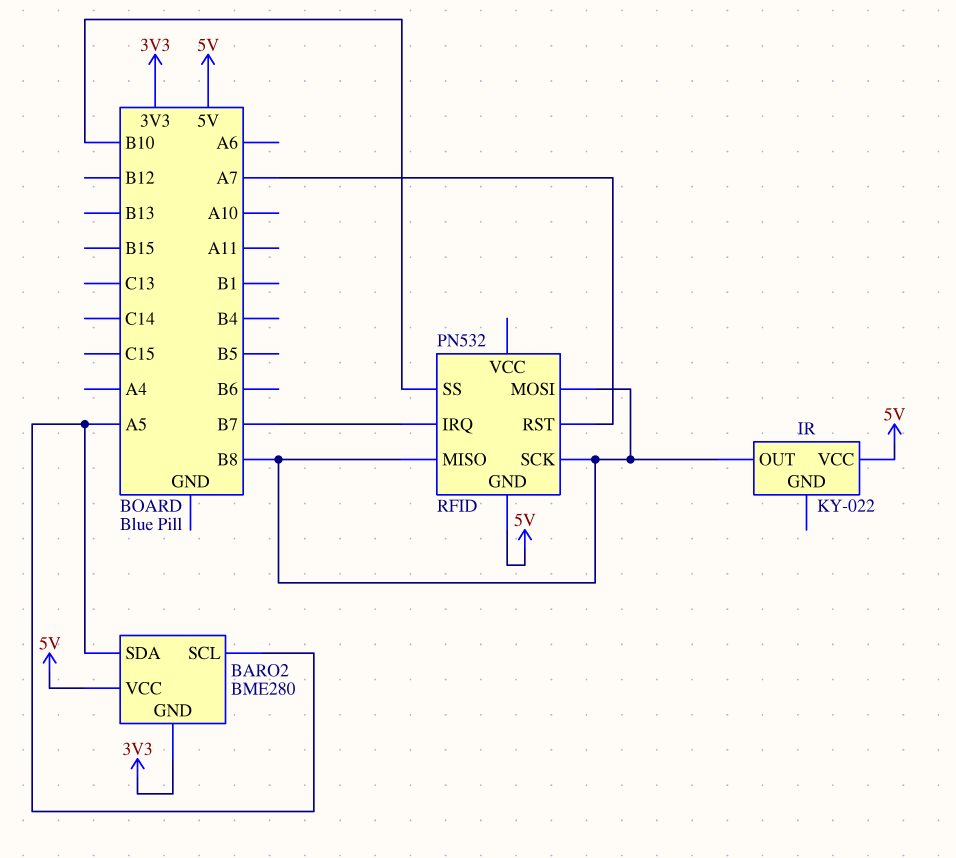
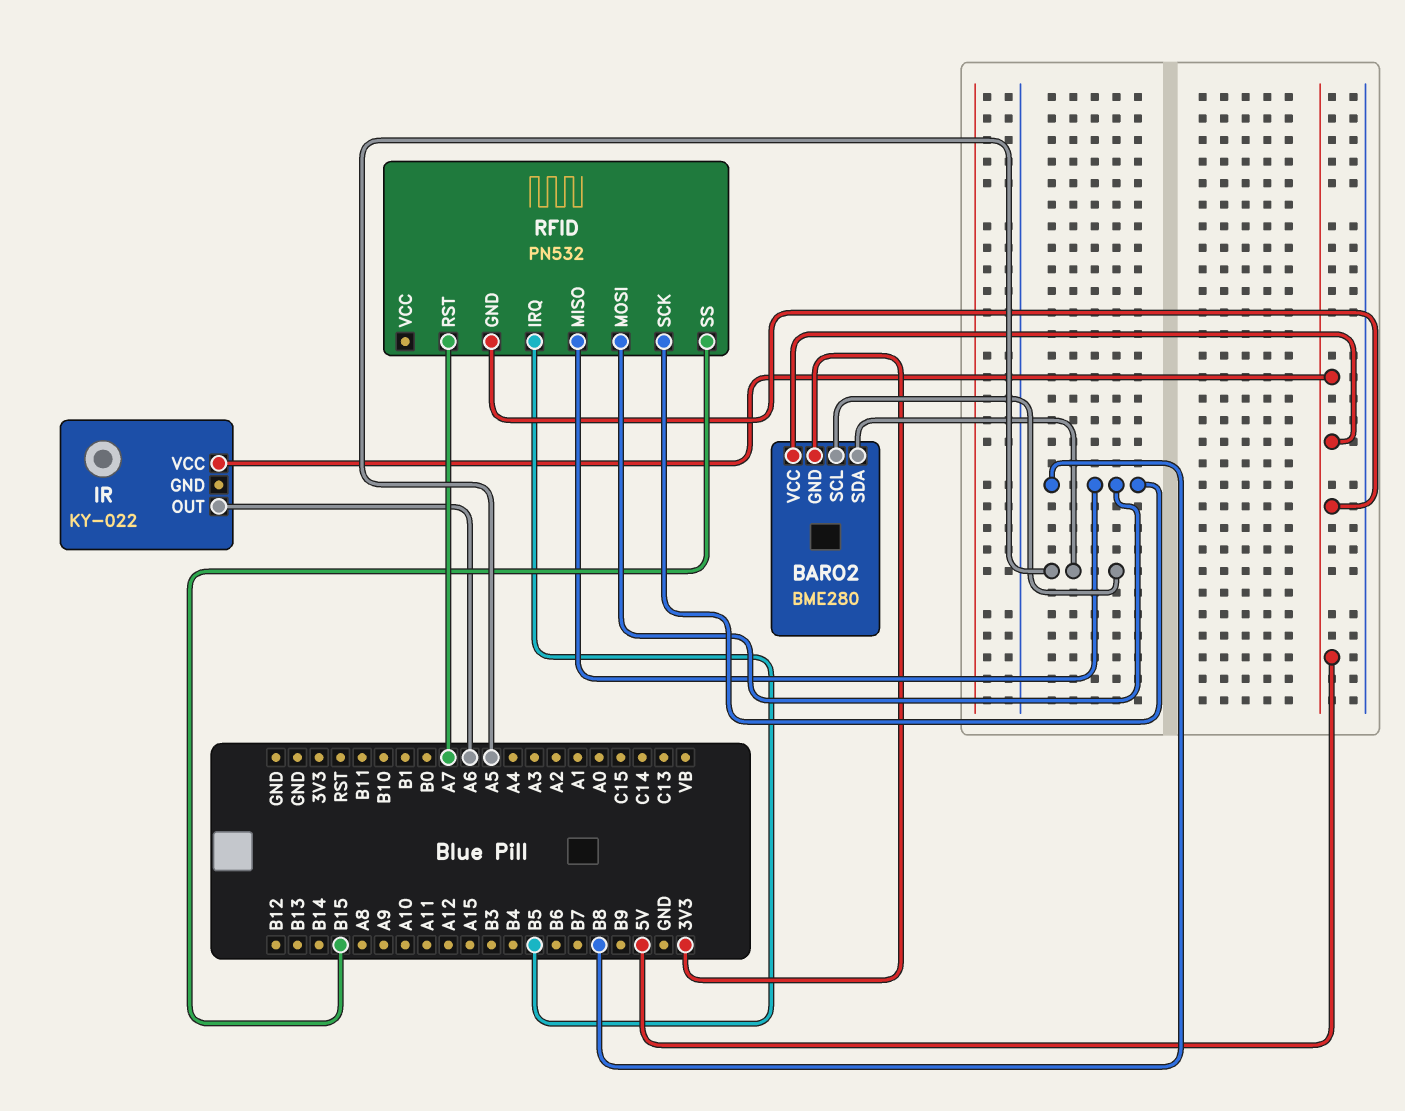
IR pin OUT: B8 -> A6
RFID pin IRQ: B7 -> B5
RFID pin SS: B10 -> B15

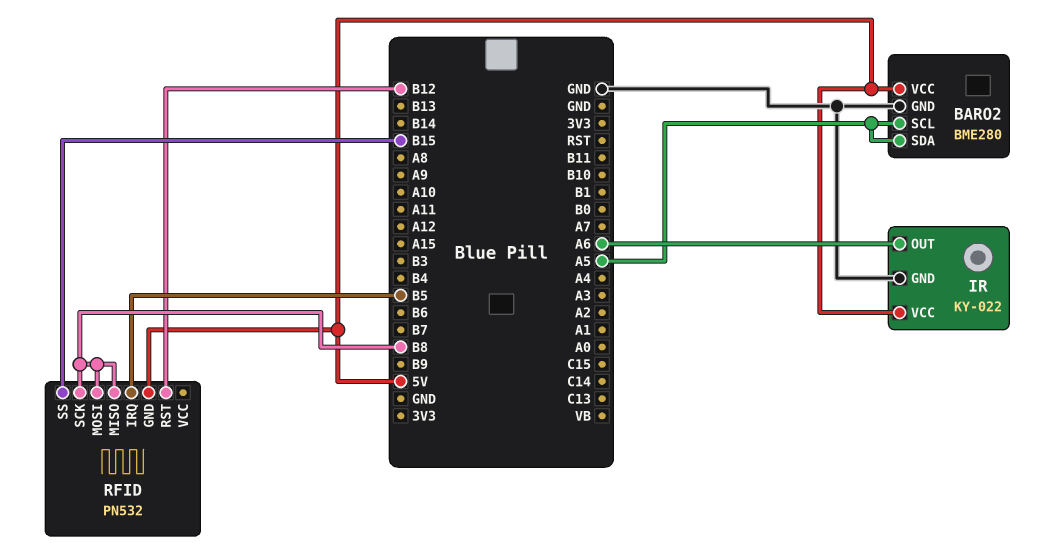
BARO2 pin GND: 3V3 -> GND
IR pin GND: none -> GND
RFID pin RST: A7 -> B12

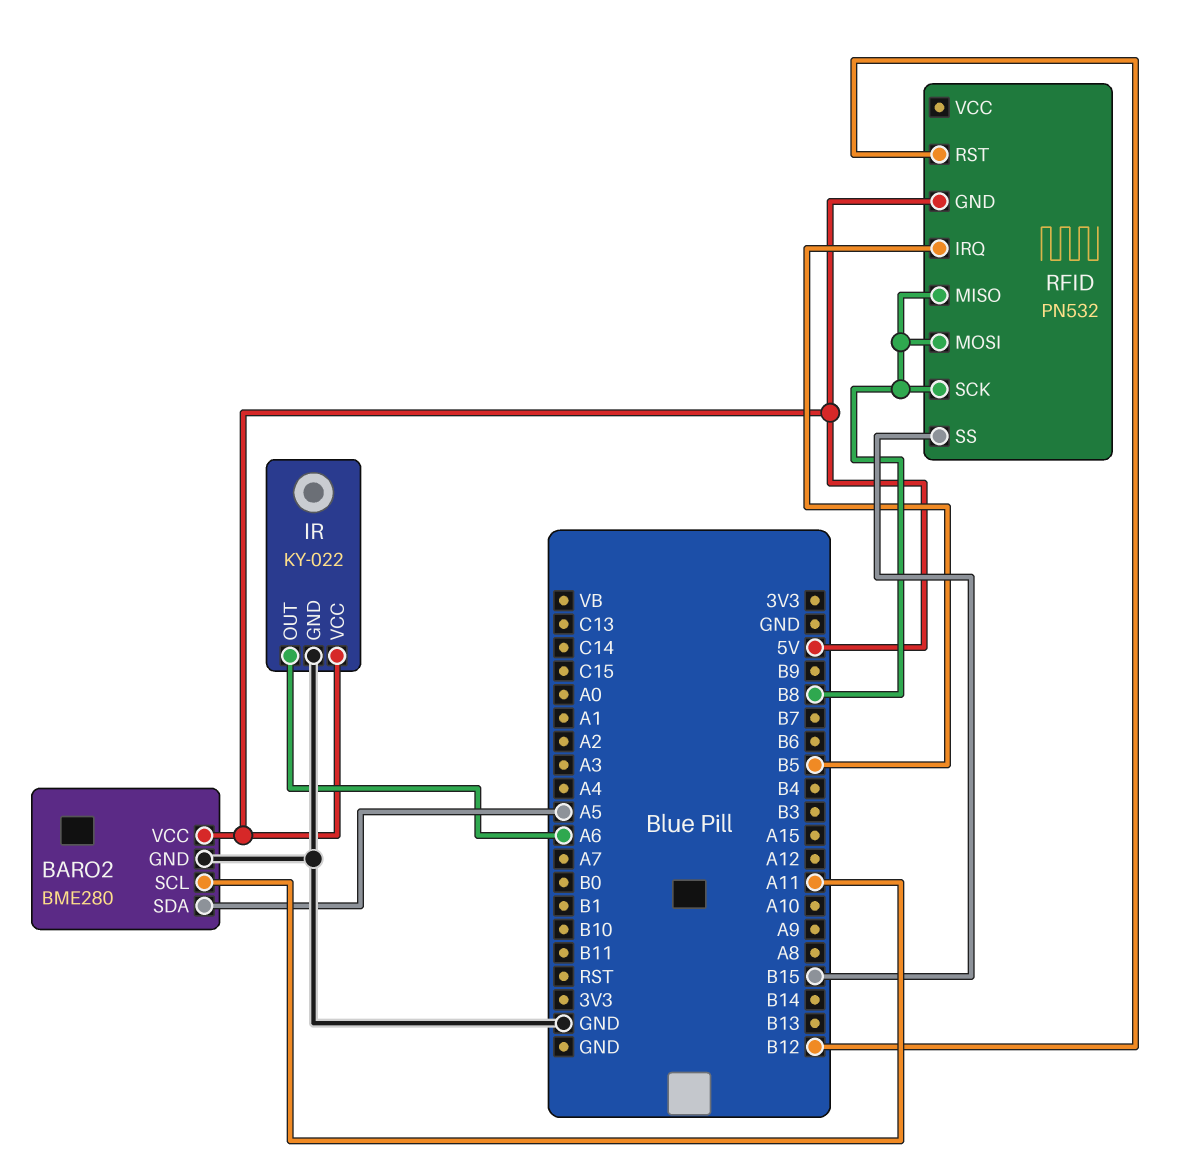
BARO2 pin SCL: A5 -> A11

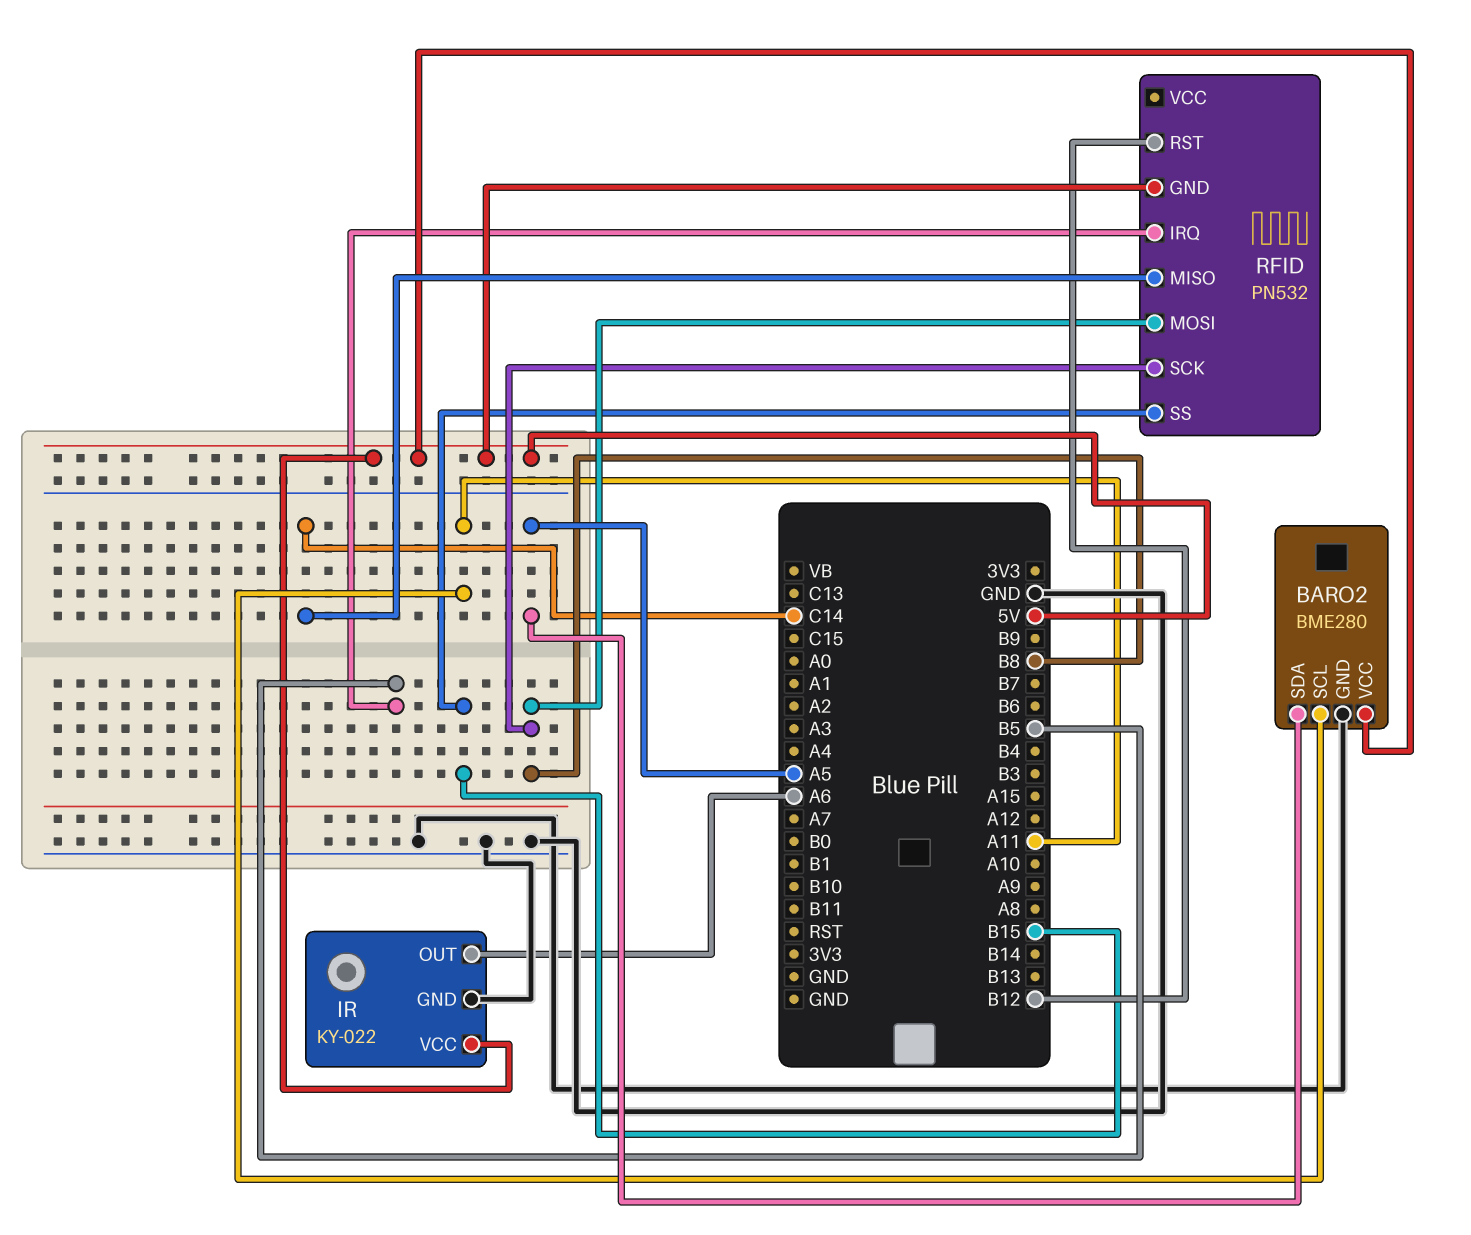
RFID pin MISO: B8 -> C14

